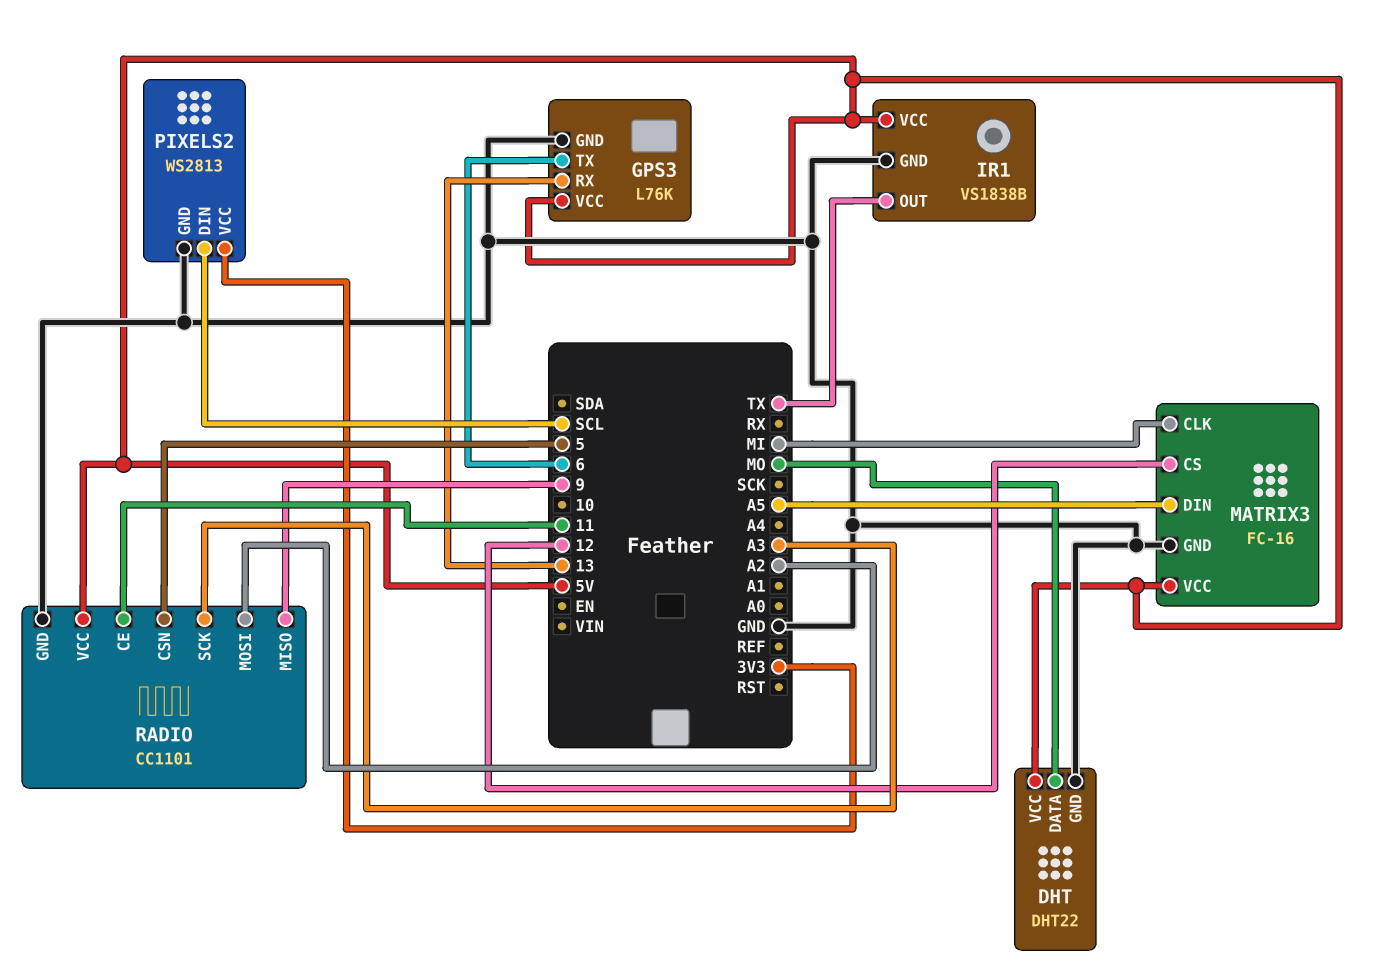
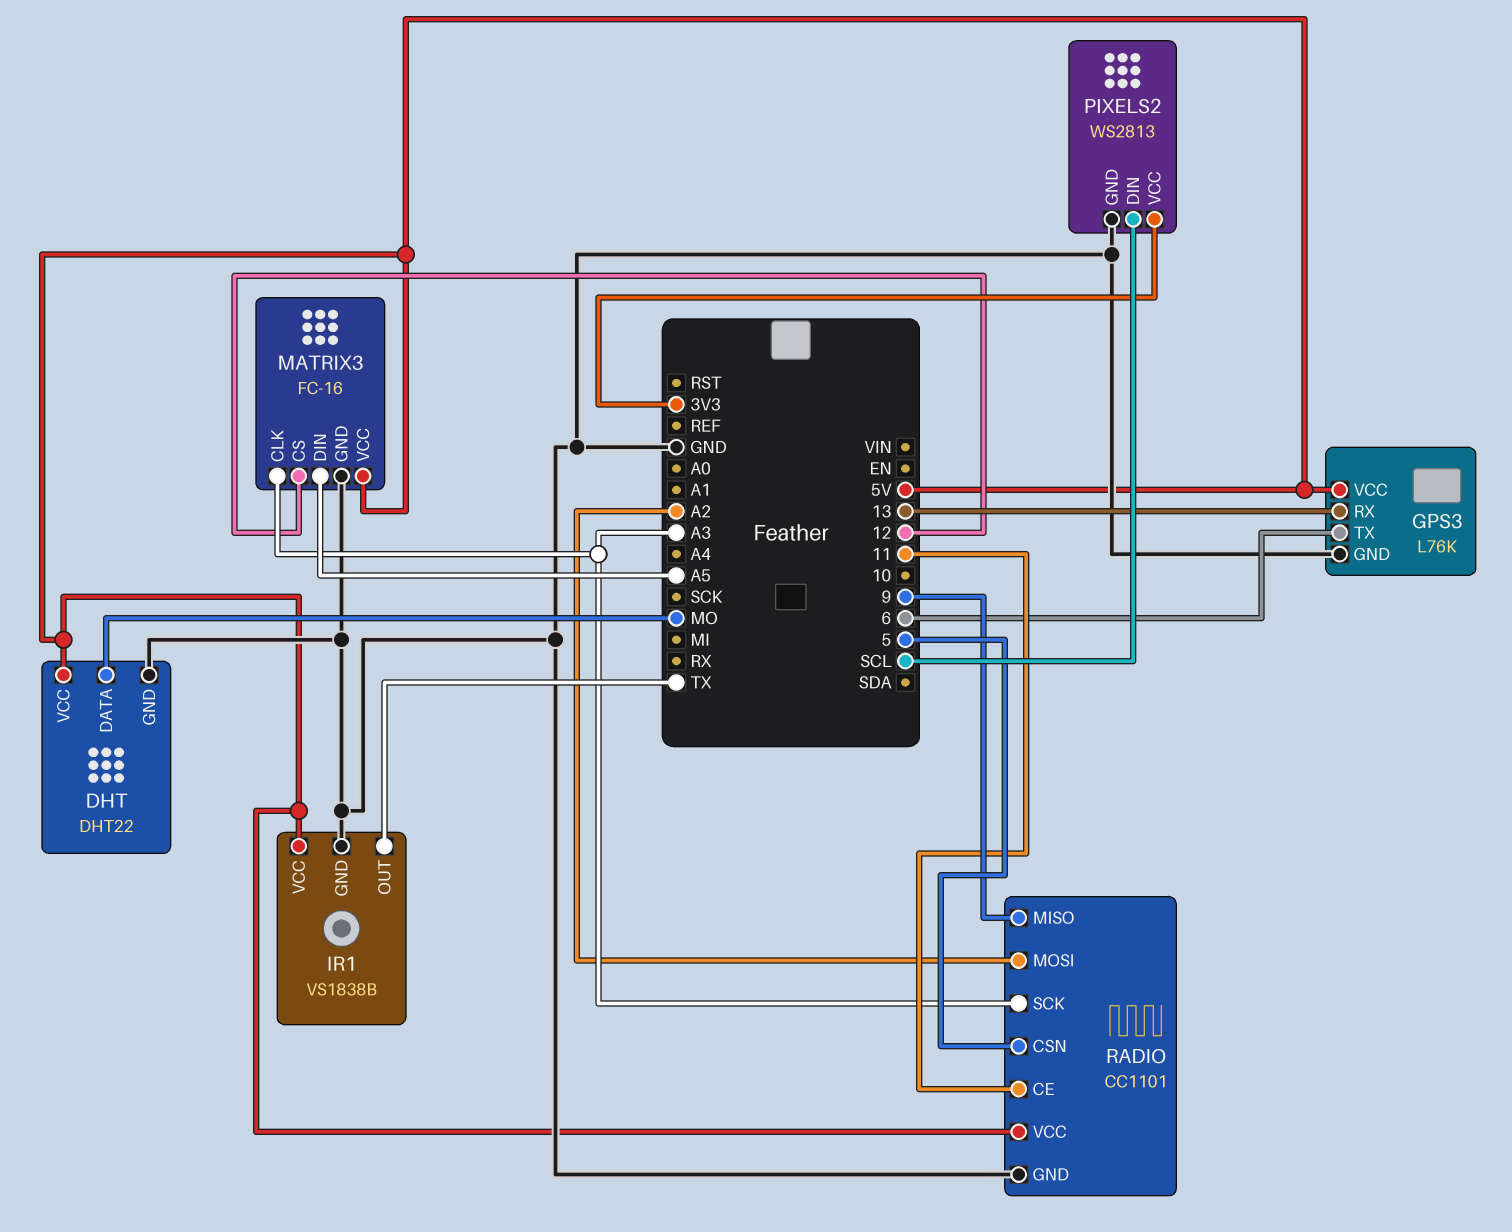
MATRIX3 pin CLK: MI -> A3

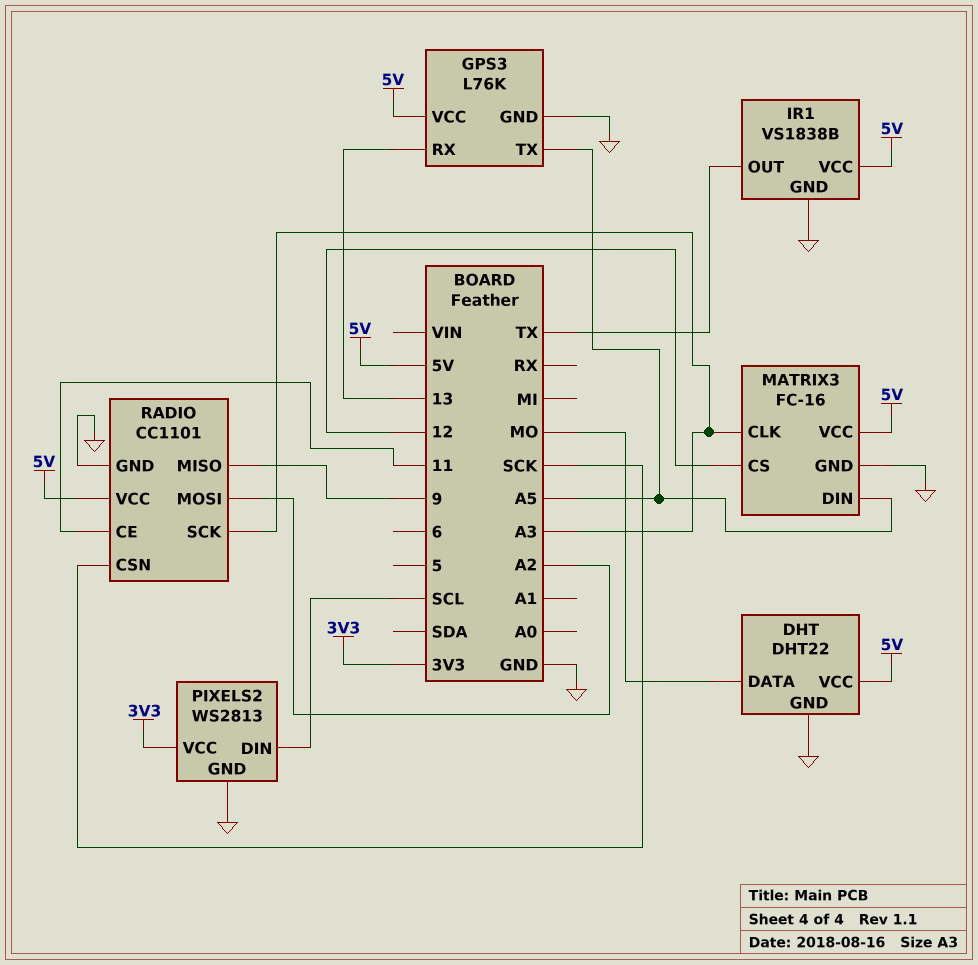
GPS3 pin TX: 6 -> A5
RADIO pin CSN: 5 -> SCK

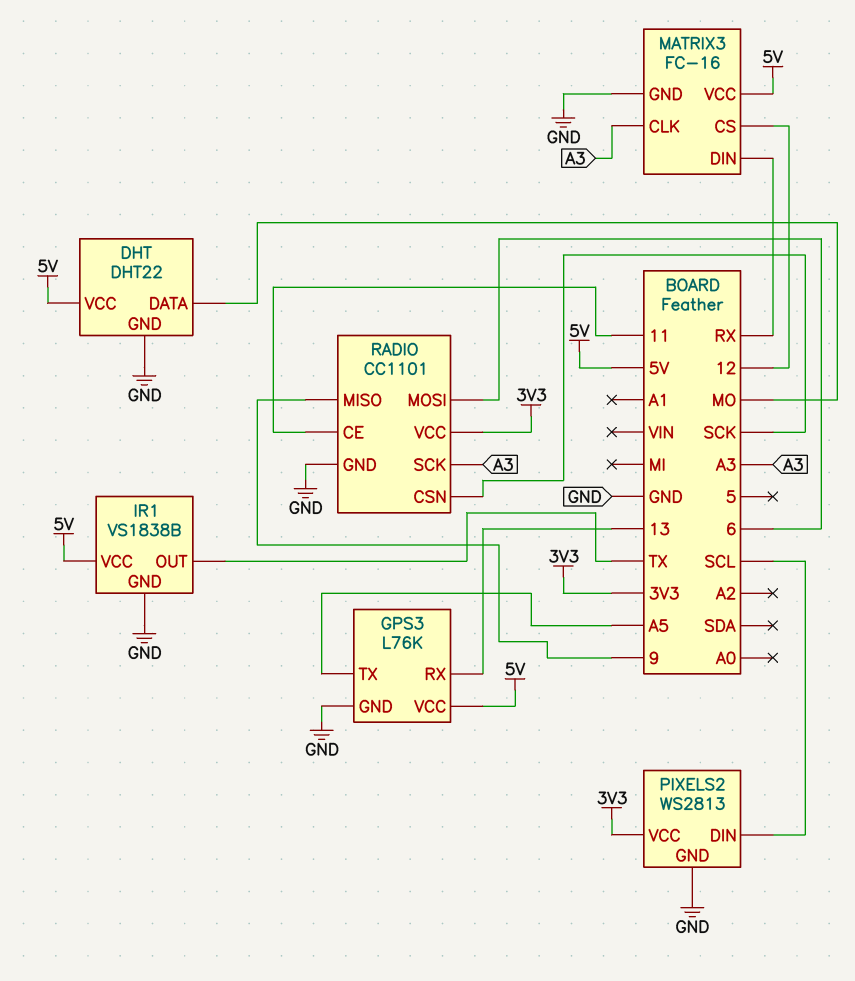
MATRIX3 pin DIN: A5 -> RX
RADIO pin MOSI: A2 -> 6
RADIO pin VCC: 5V -> 3V3

